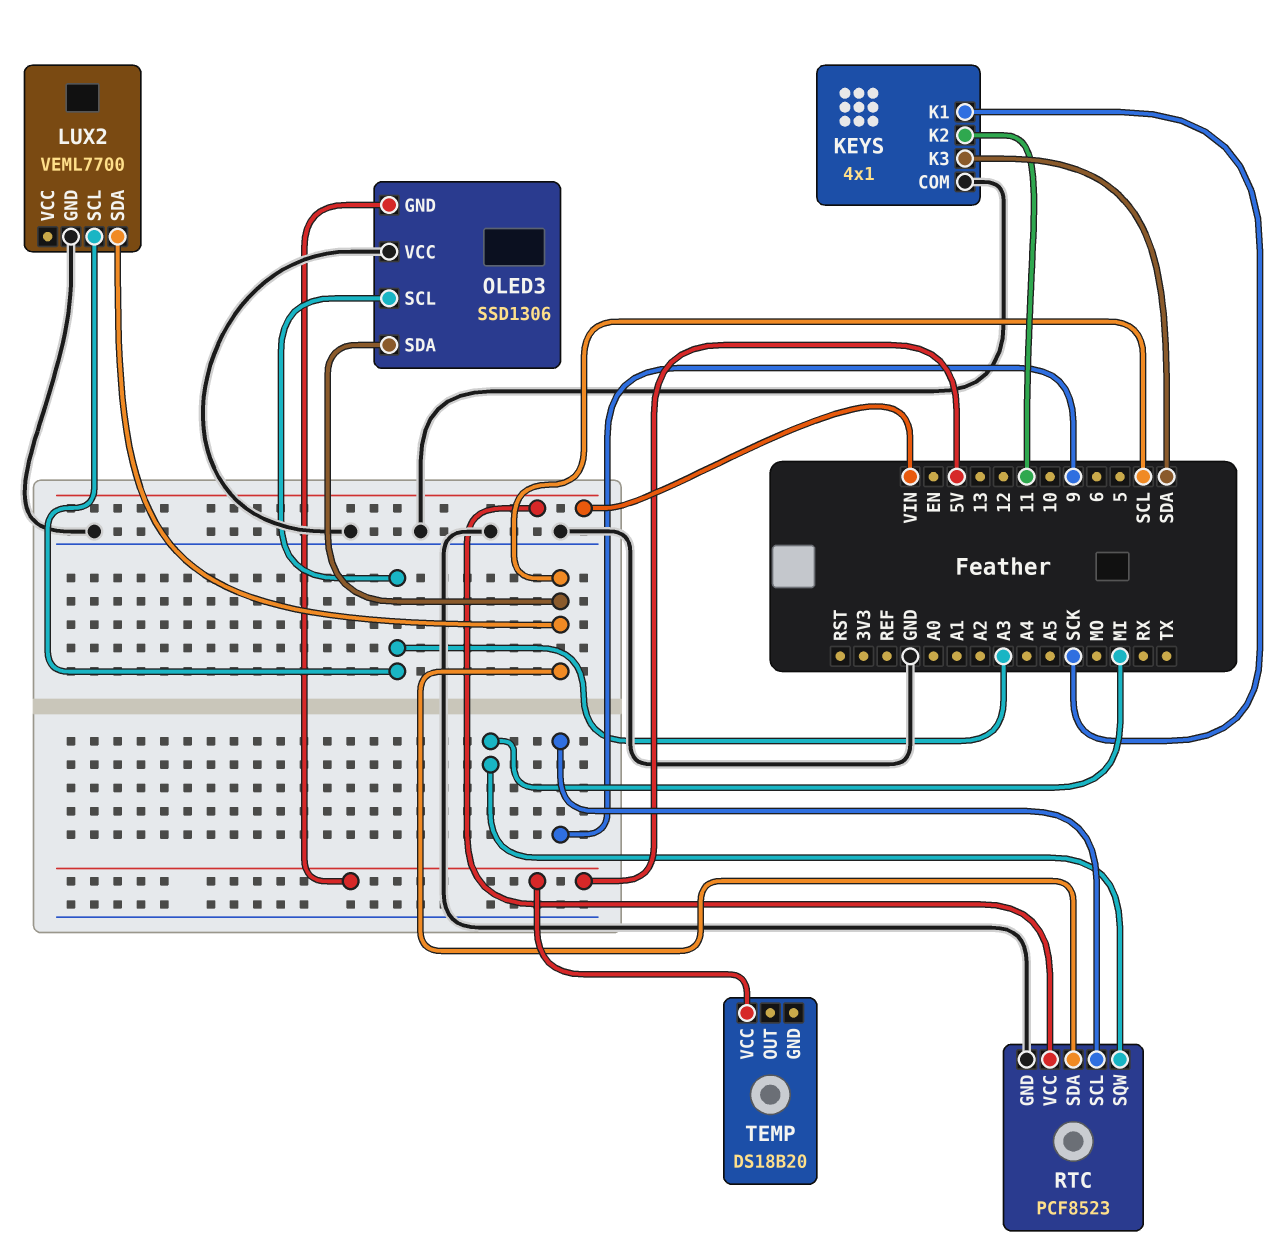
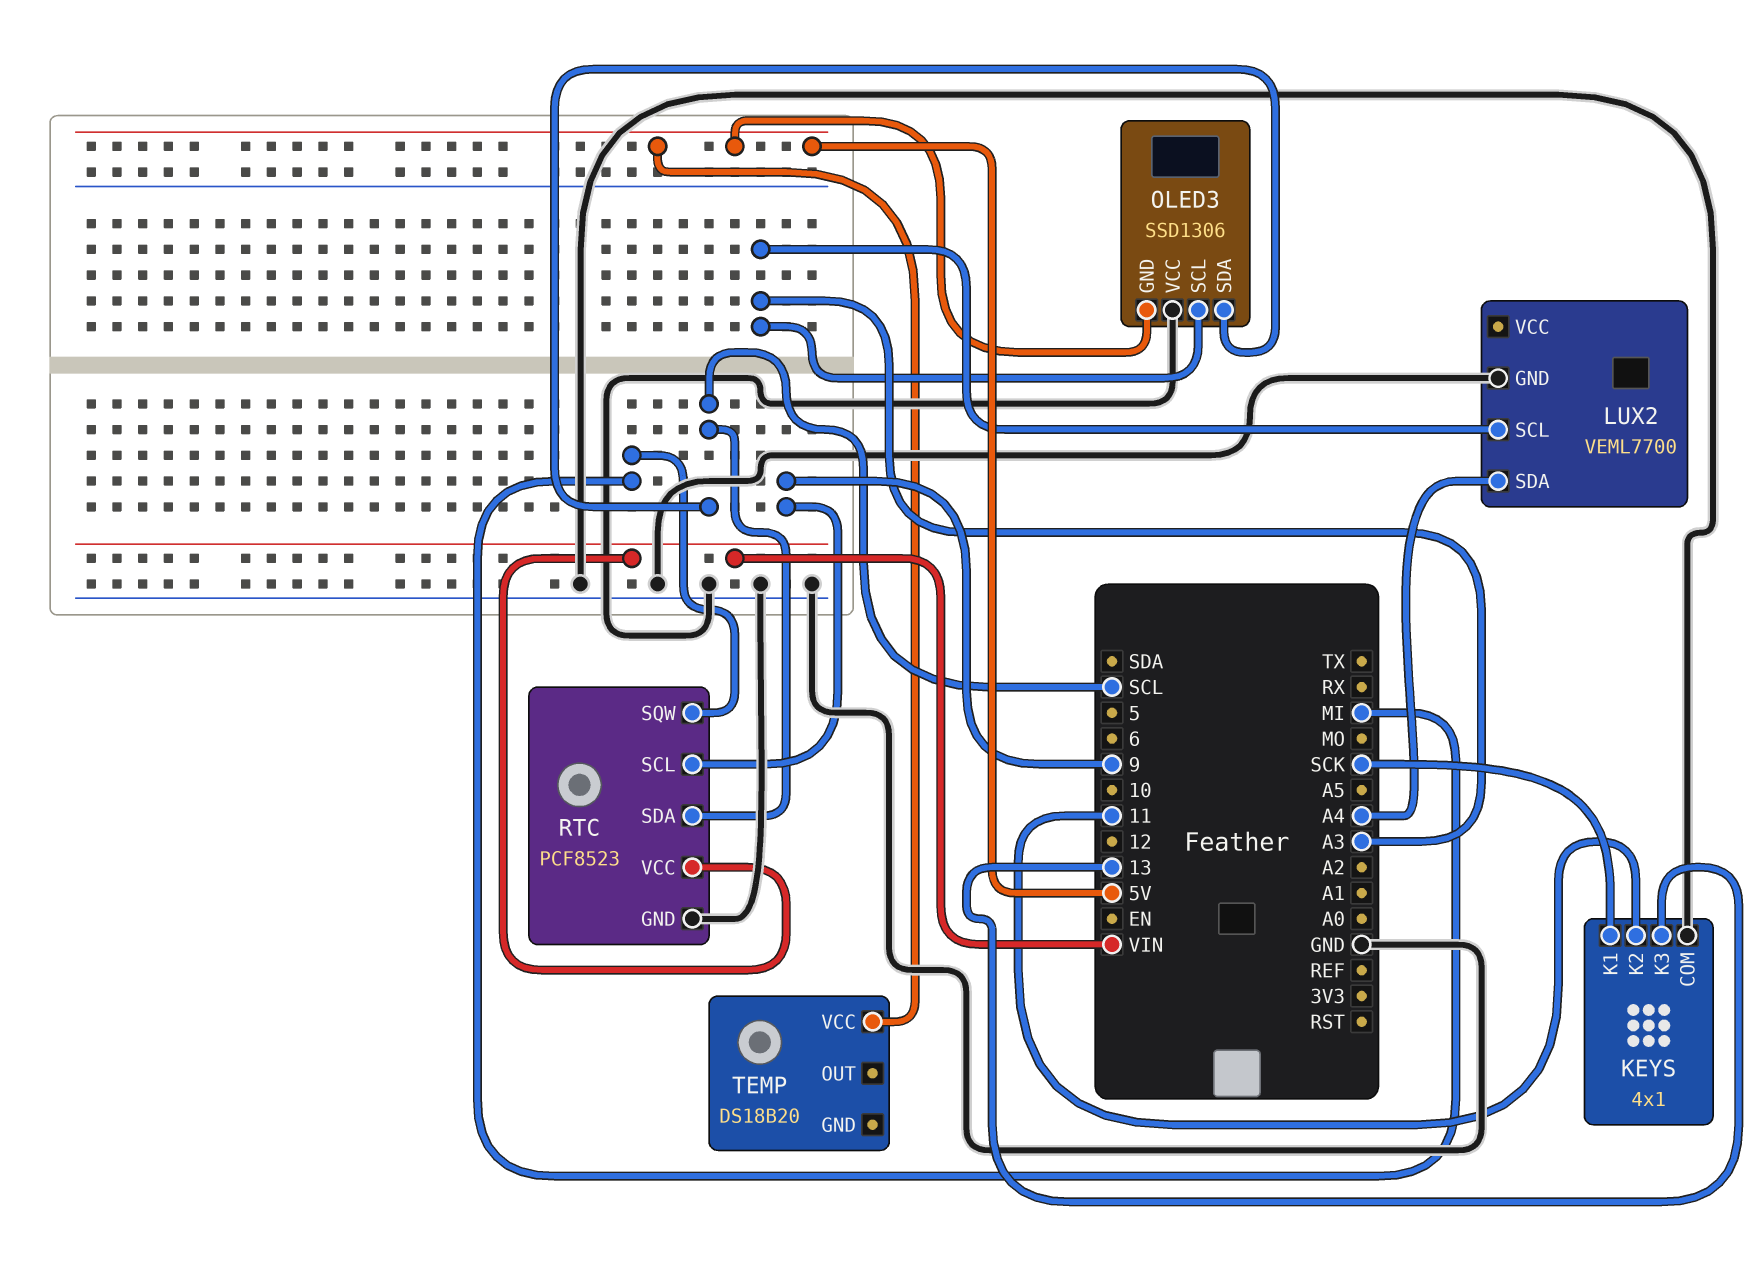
KEYS pin K3: SDA -> 13
LUX2 pin SDA: SCL -> A4

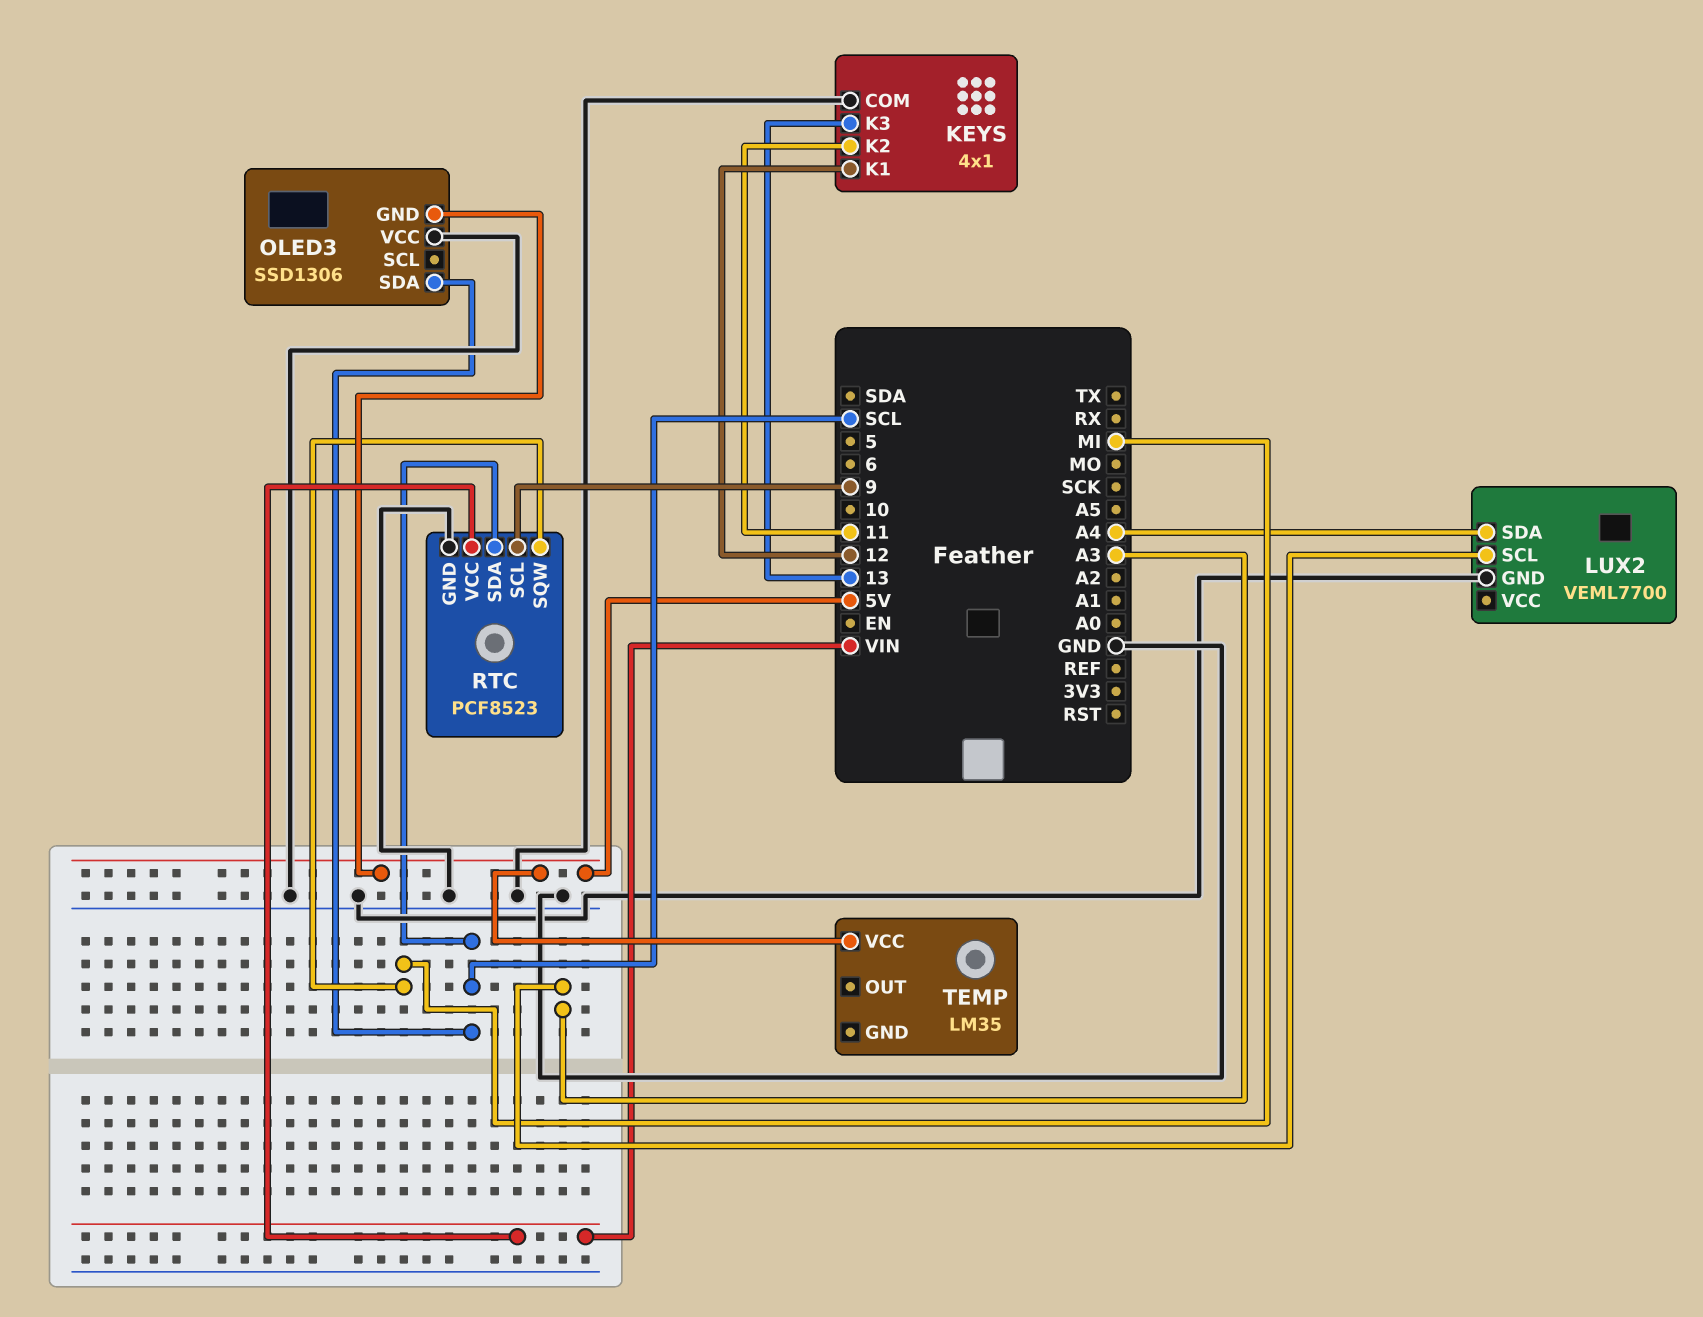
KEYS pin K1: SCK -> 12
OLED3 pin SCL: A3 -> none
TEMP: DS18B20 -> LM35

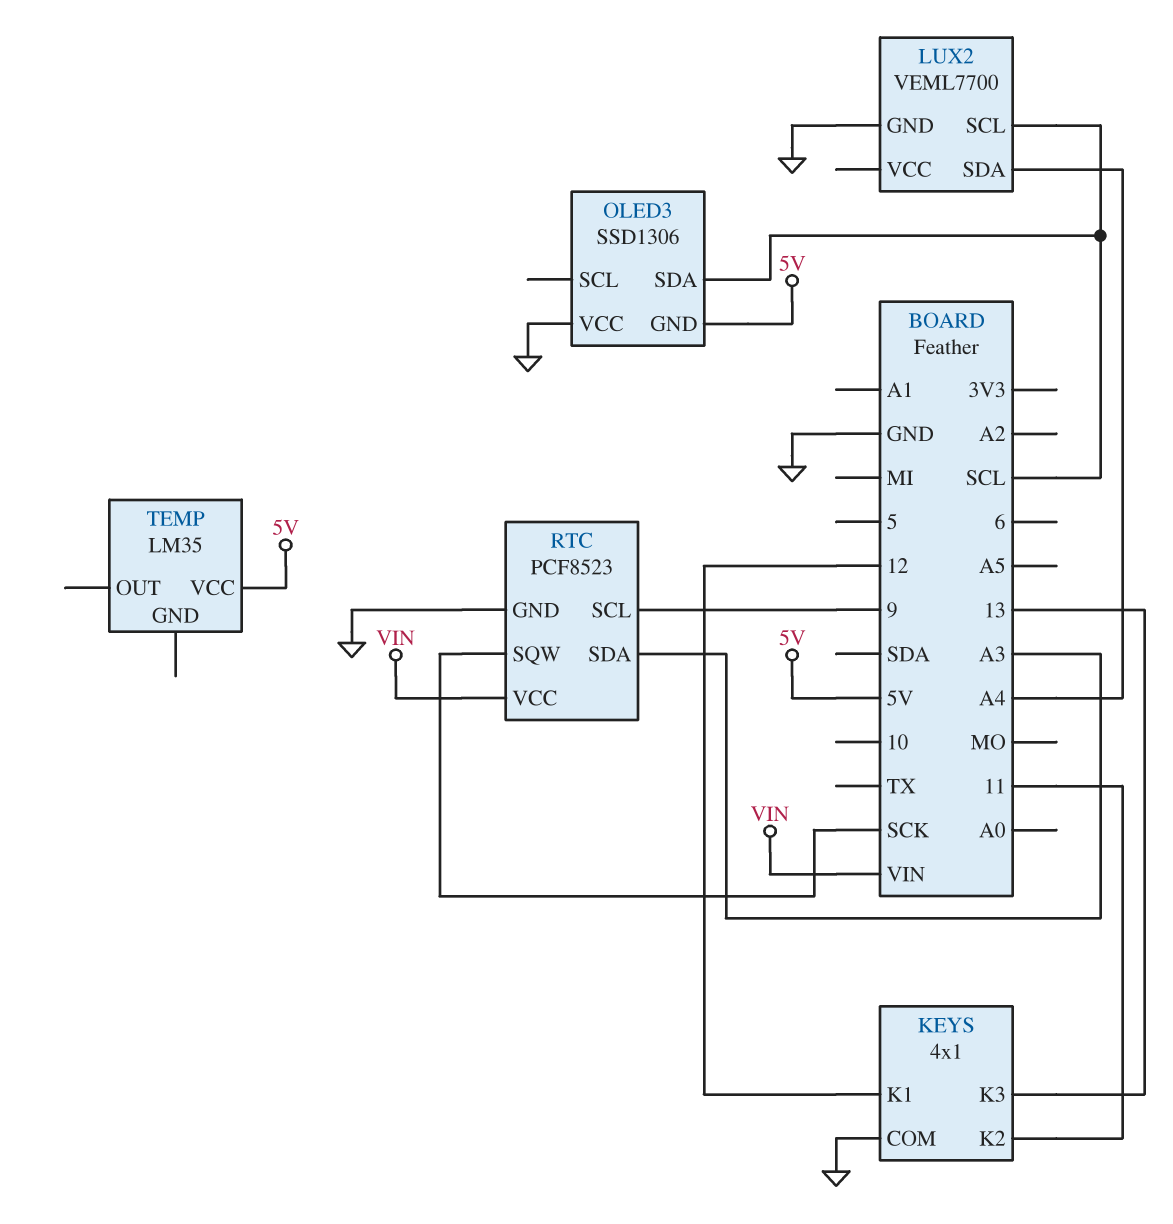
LUX2 pin SCL: A3 -> SCL
RTC pin SDA: SCL -> A3
RTC pin SQW: MI -> SCK

